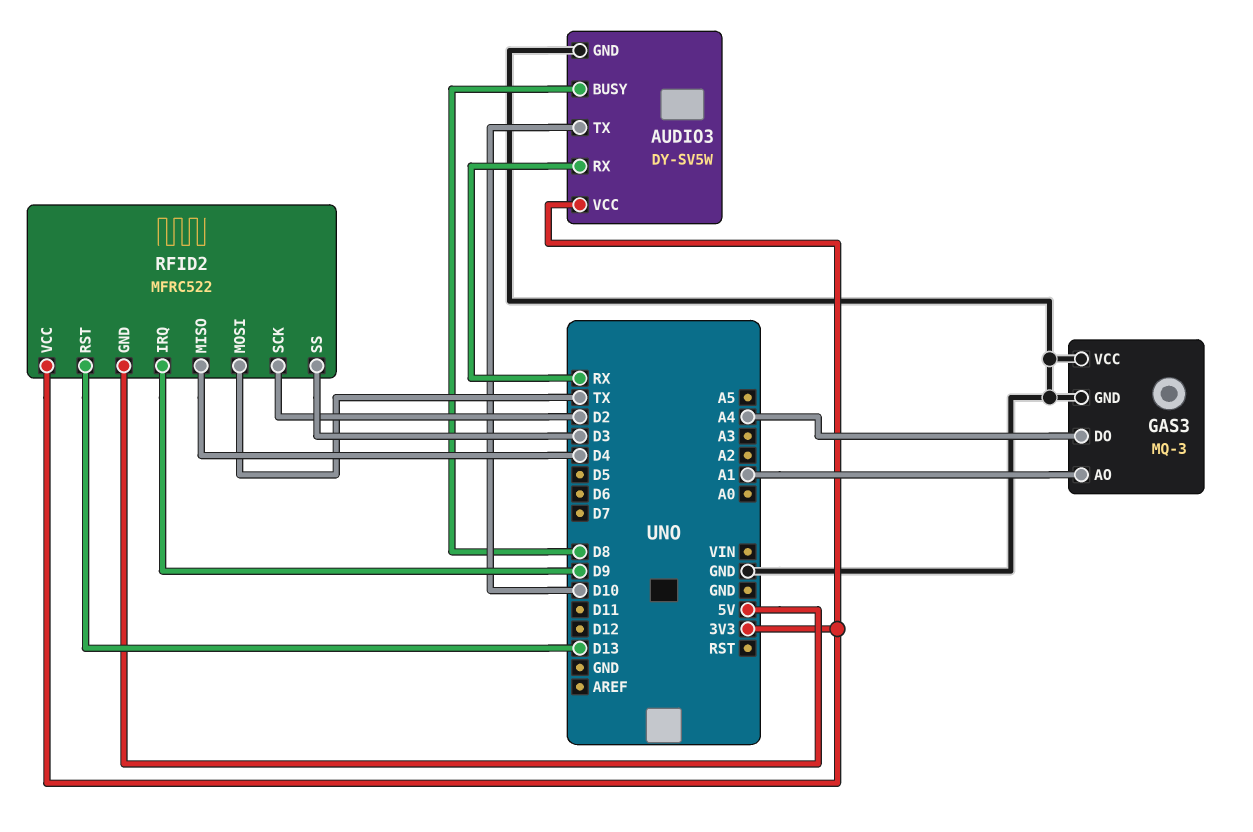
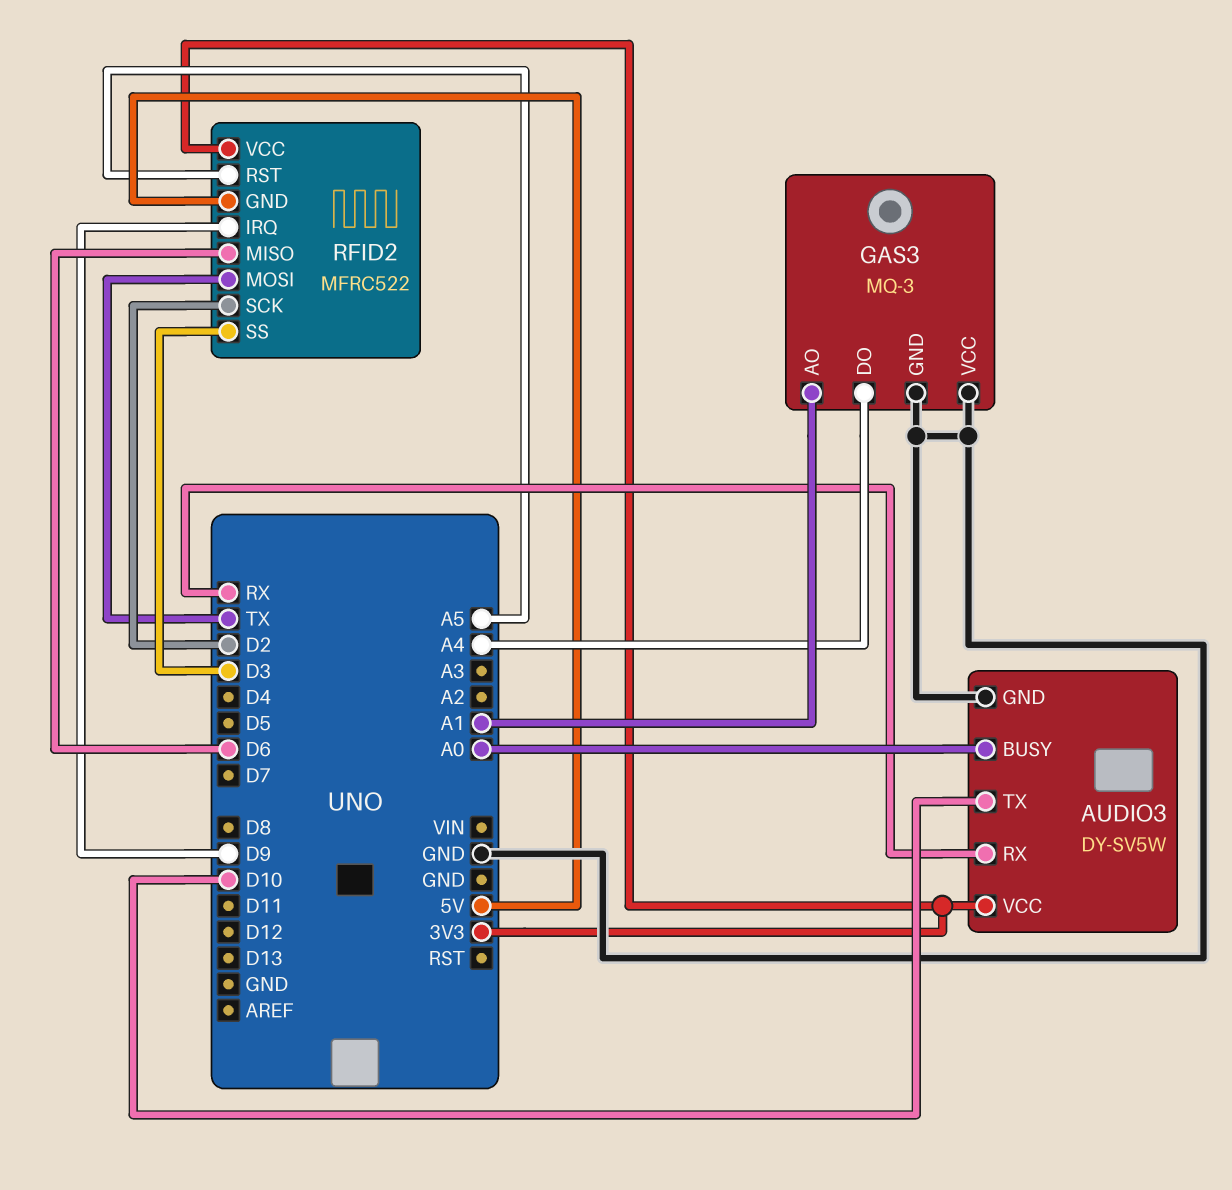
AUDIO3 pin BUSY: D8 -> A0
RFID2 pin MISO: D4 -> D6
RFID2 pin RST: D13 -> A5

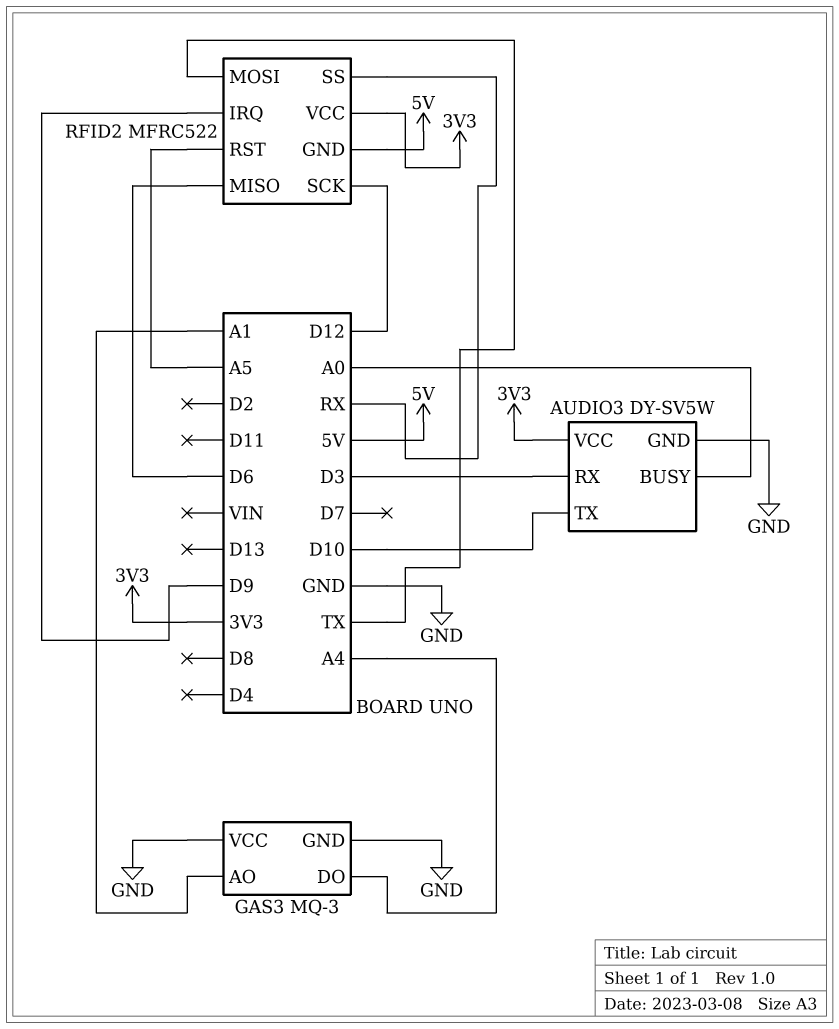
AUDIO3 pin RX: RX -> D3
RFID2 pin SCK: D2 -> D12
RFID2 pin SS: D3 -> RX

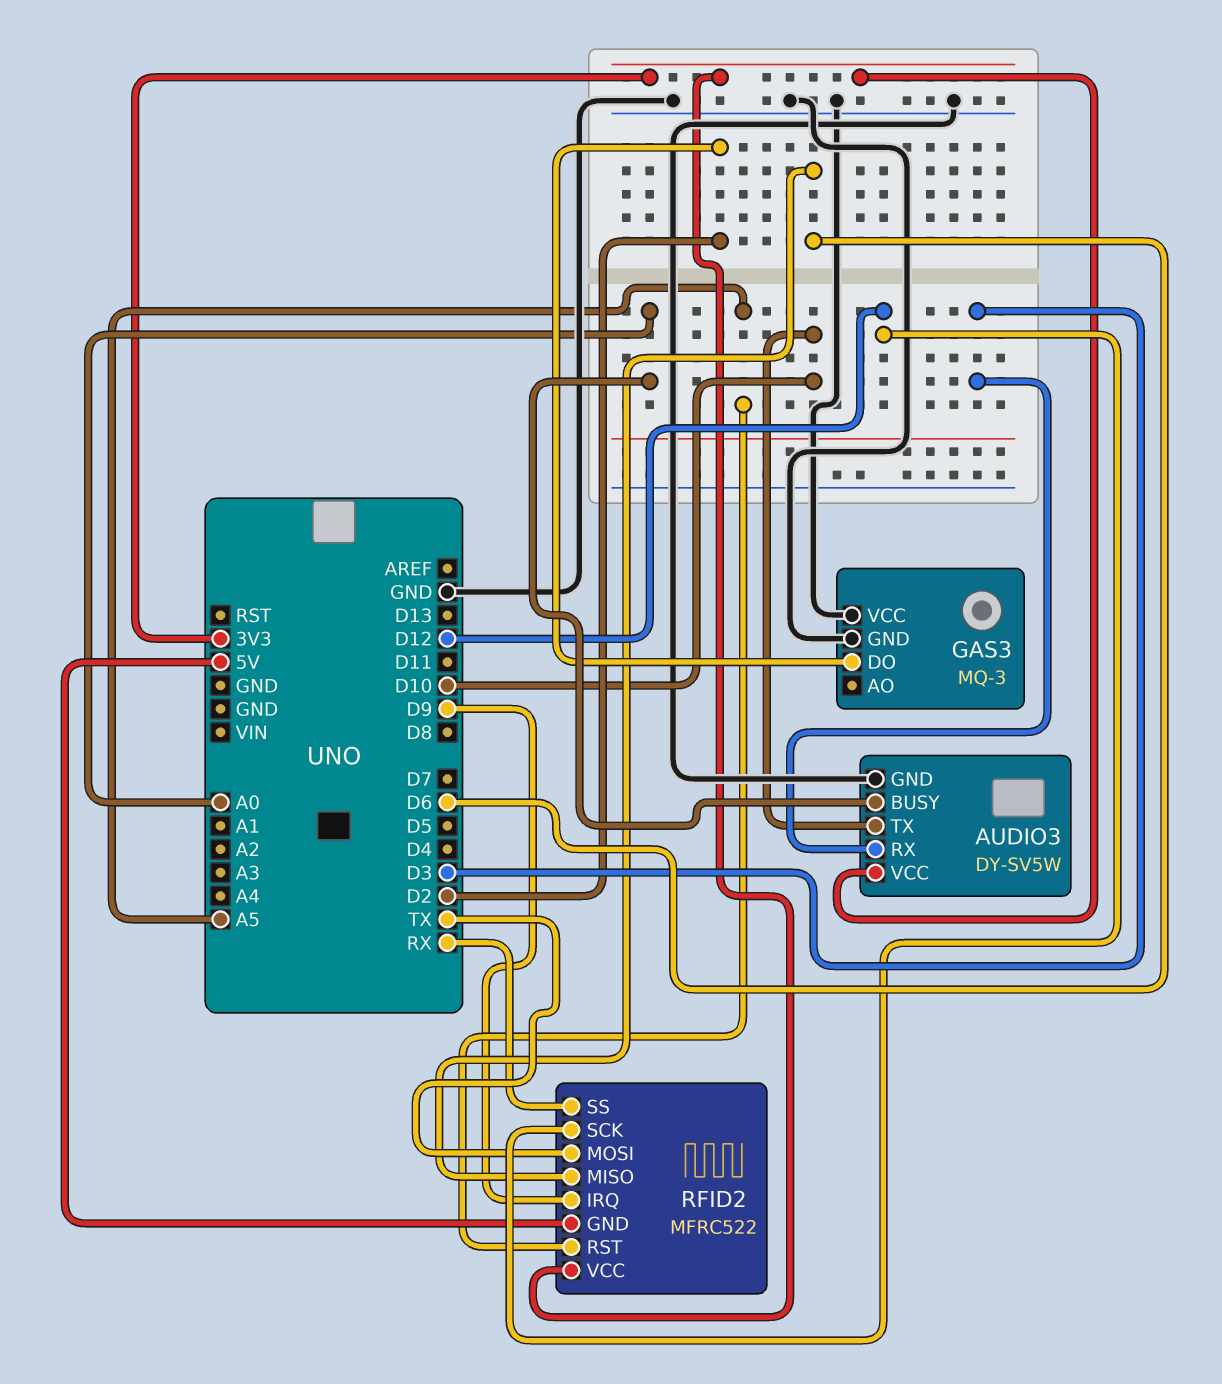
GAS3 pin AO: A1 -> none
GAS3 pin DO: A4 -> D2

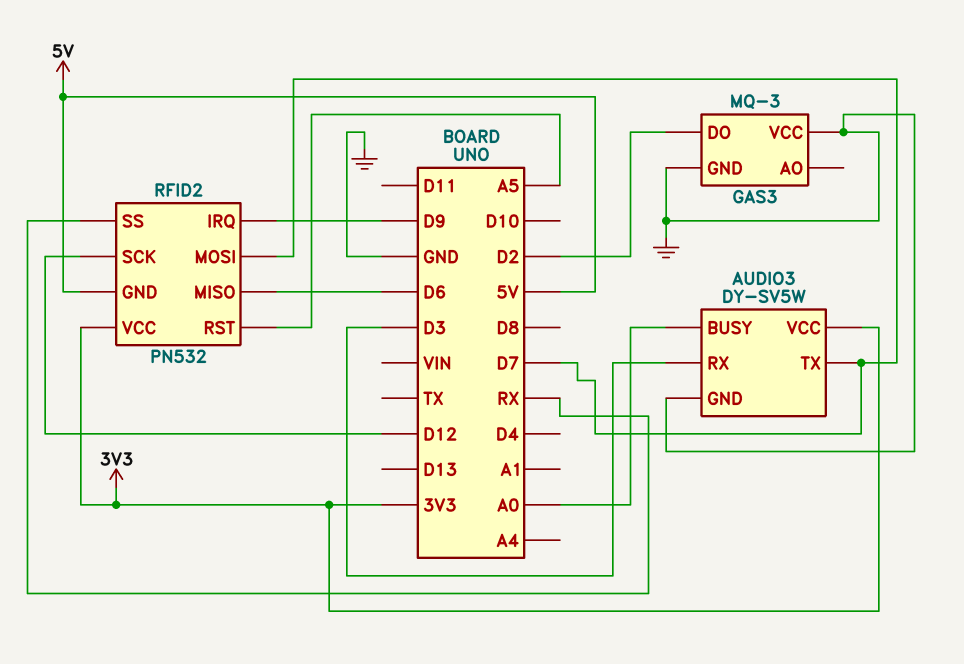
AUDIO3 pin TX: D10 -> D7
RFID2: MFRC522 -> PN532
RFID2 pin MOSI: TX -> D7

